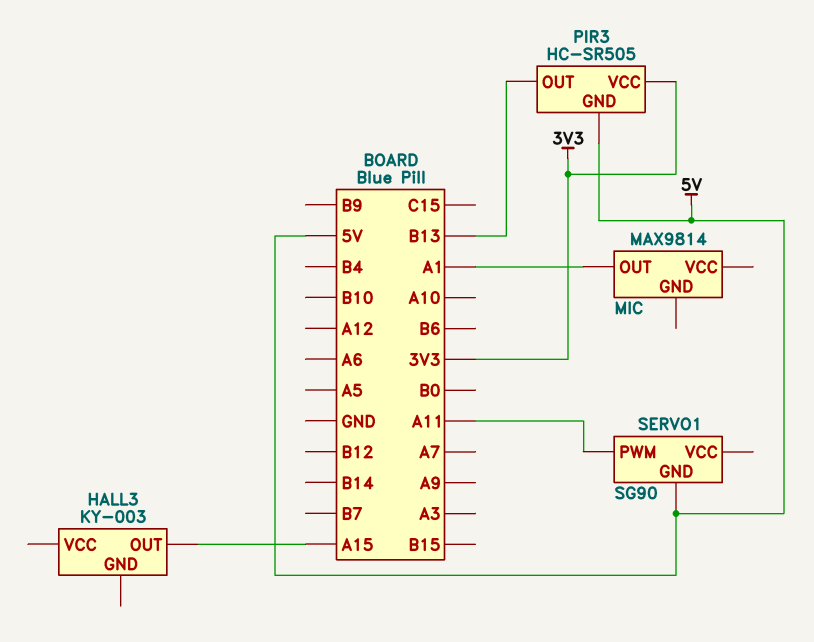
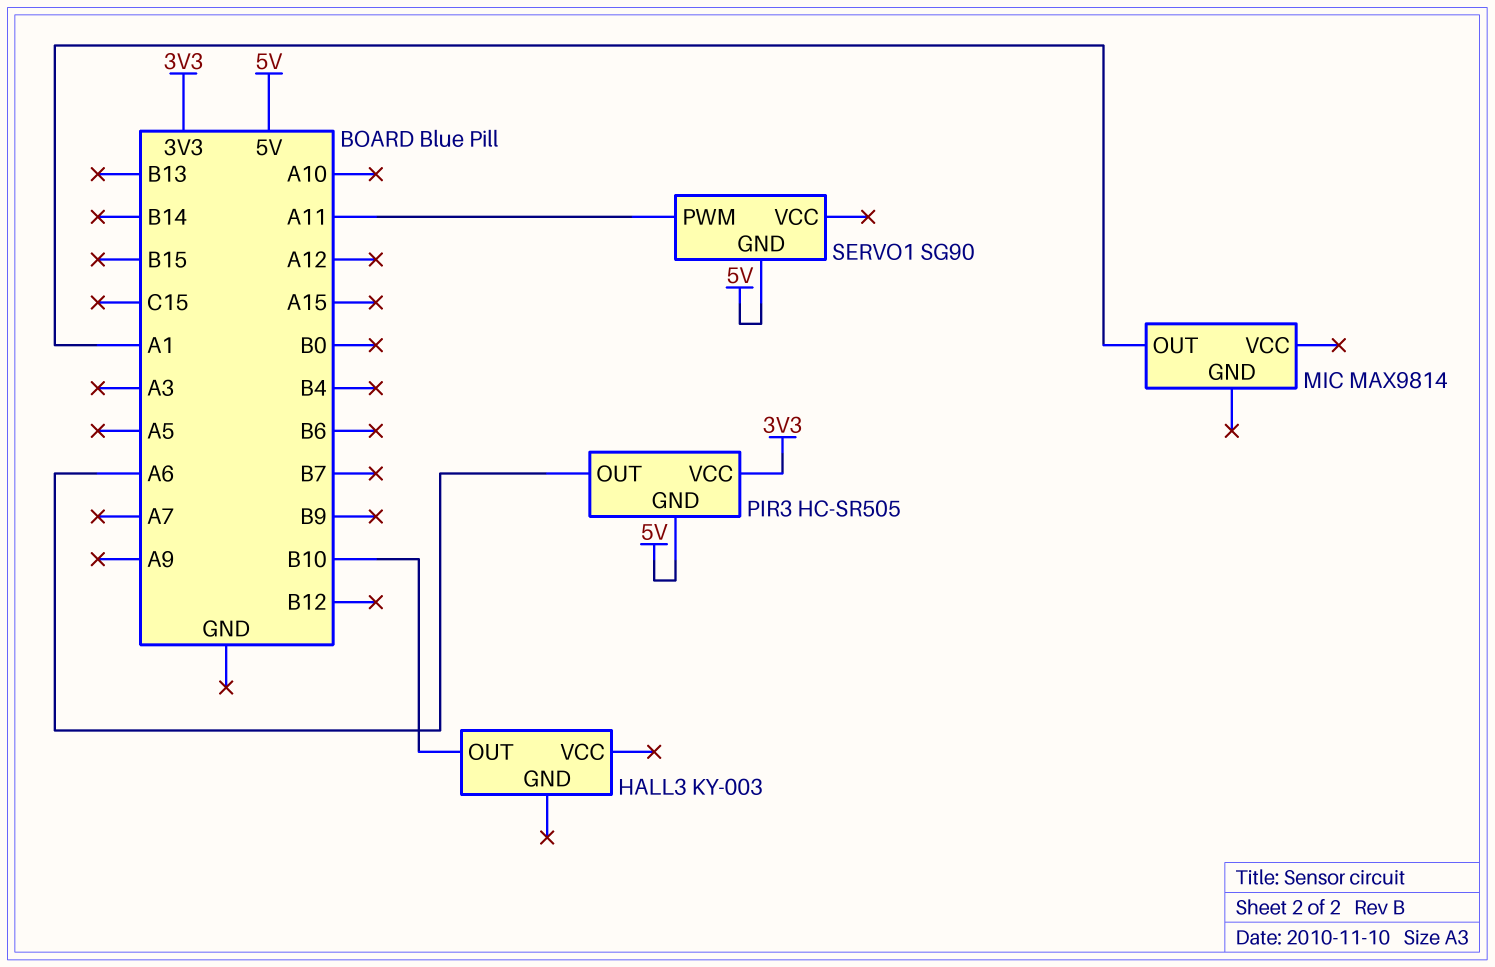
HALL3 pin OUT: A15 -> B10
PIR3 pin OUT: B13 -> A6

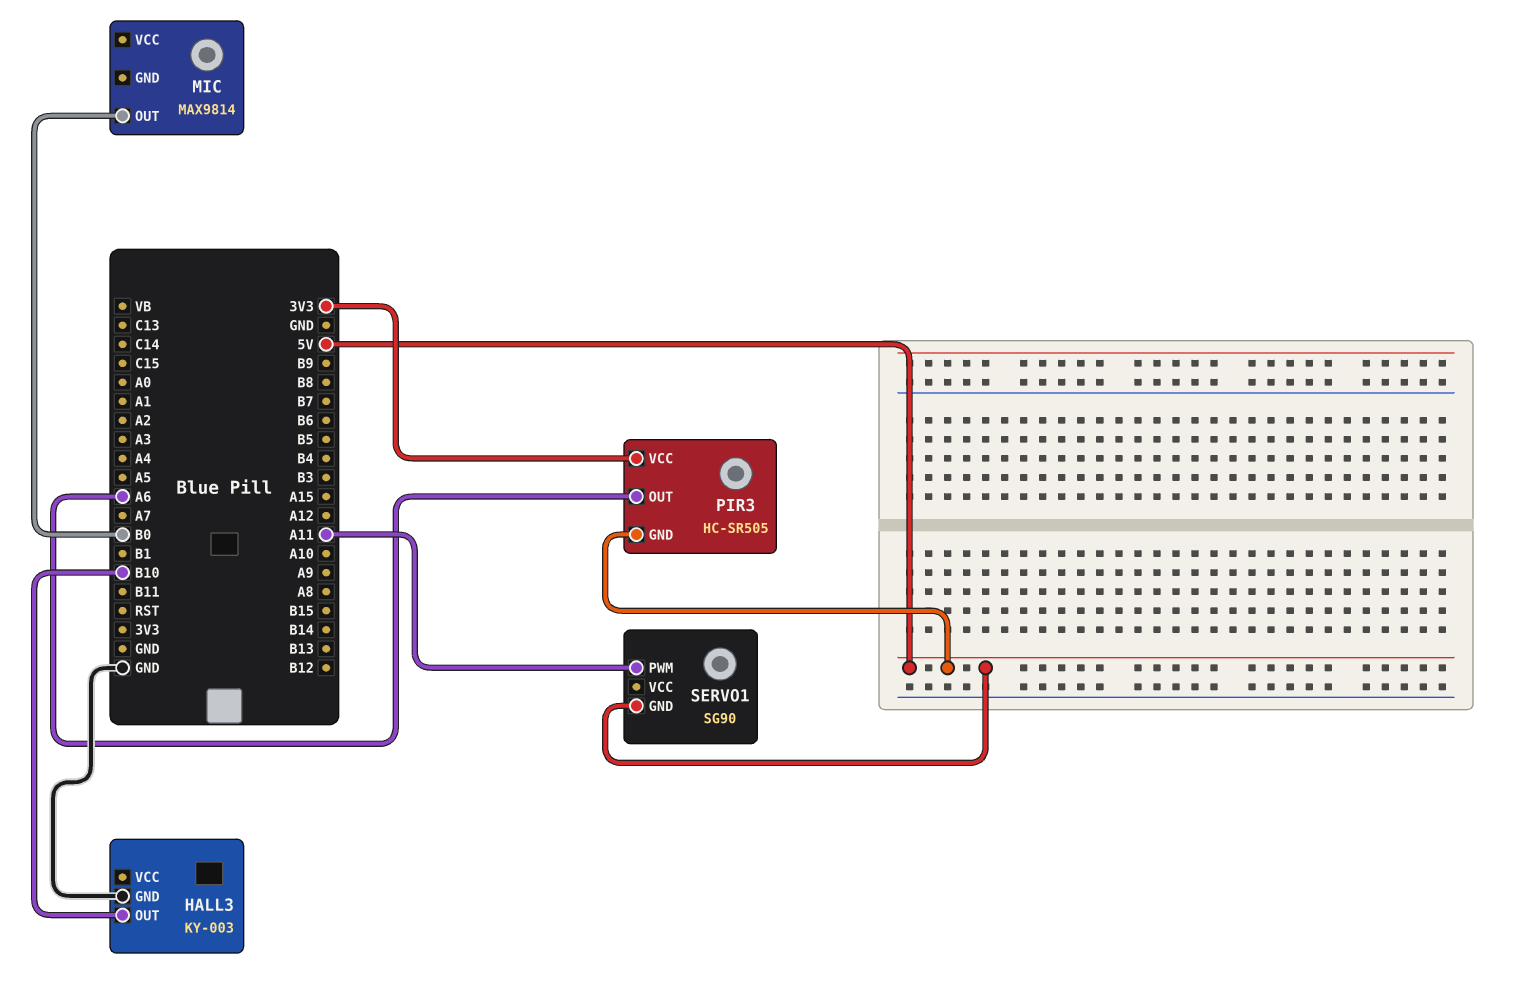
HALL3 pin GND: none -> GND
MIC pin OUT: A1 -> B0

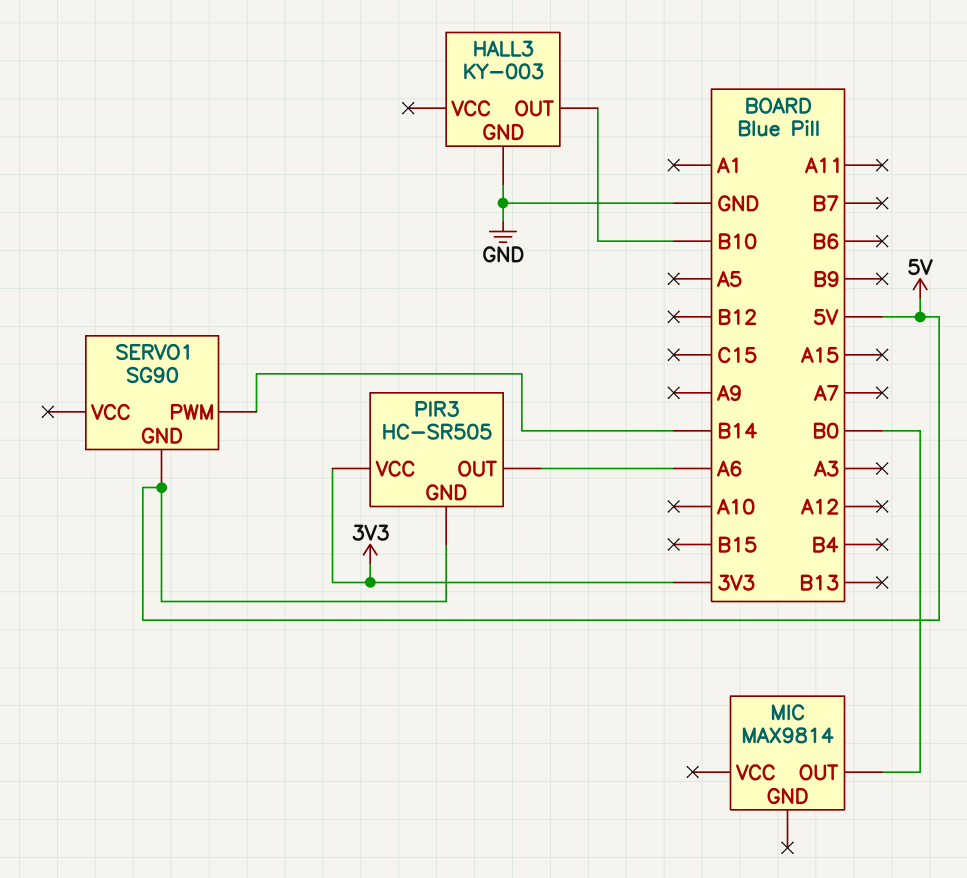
SERVO1 pin PWM: A11 -> B14

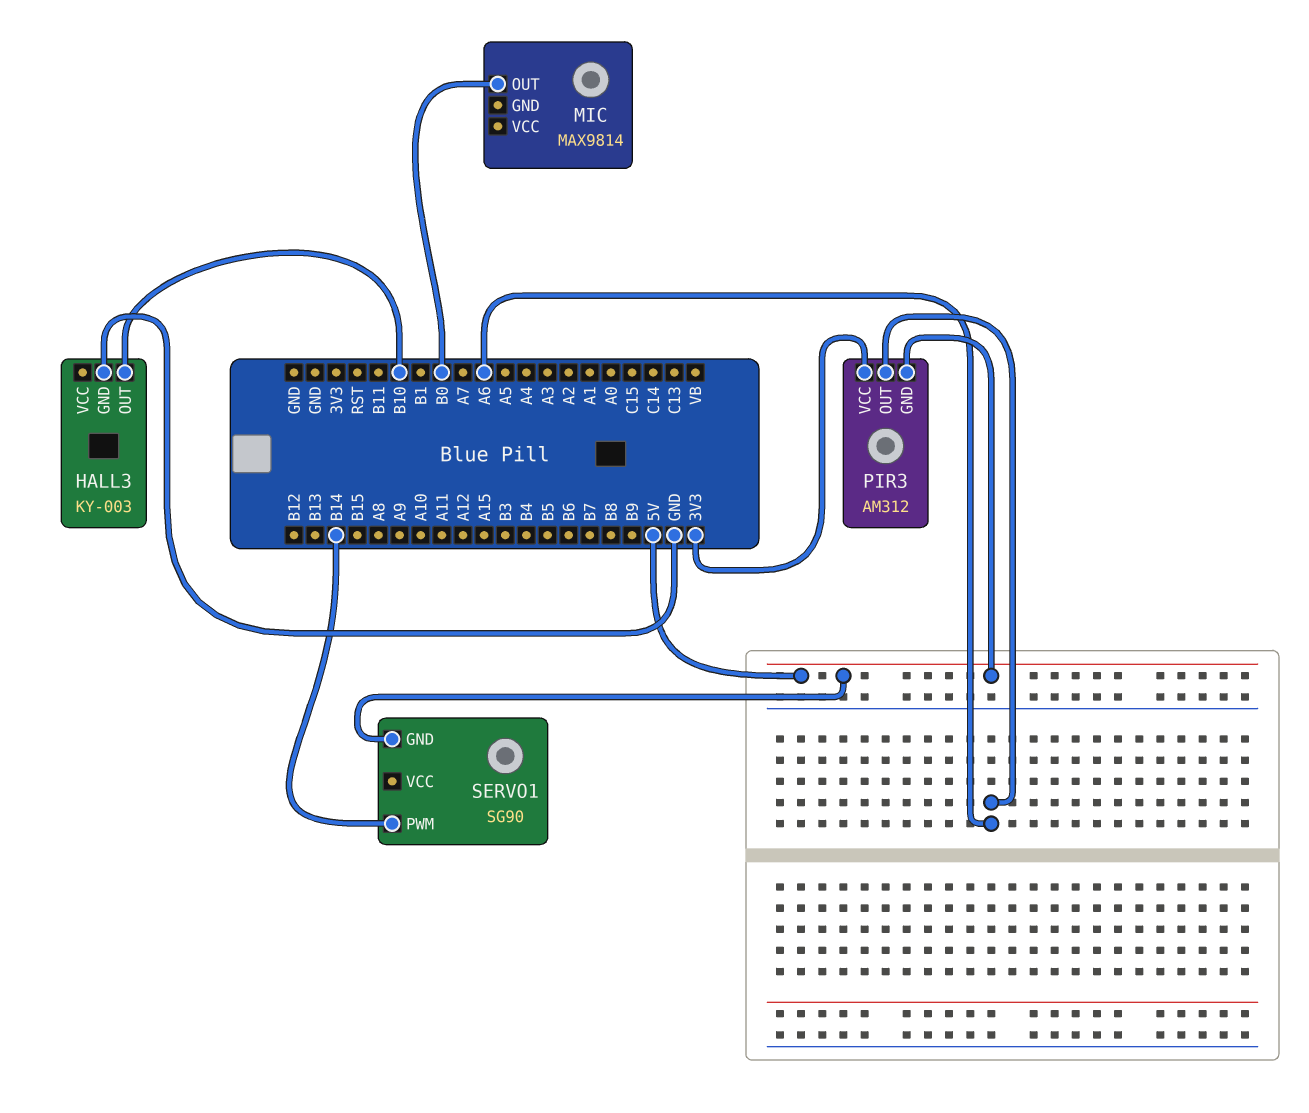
PIR3: HC-SR505 -> AM312

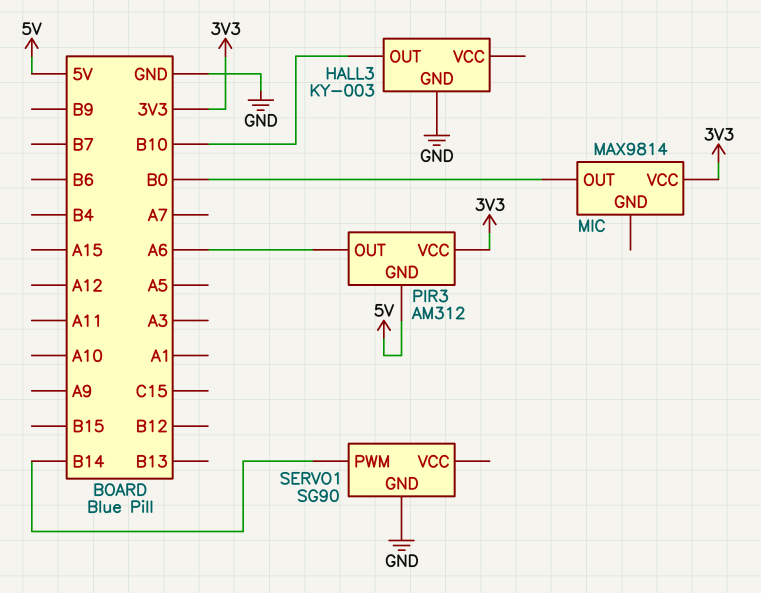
MIC pin VCC: none -> 3V3
SERVO1 pin GND: 5V -> GND

